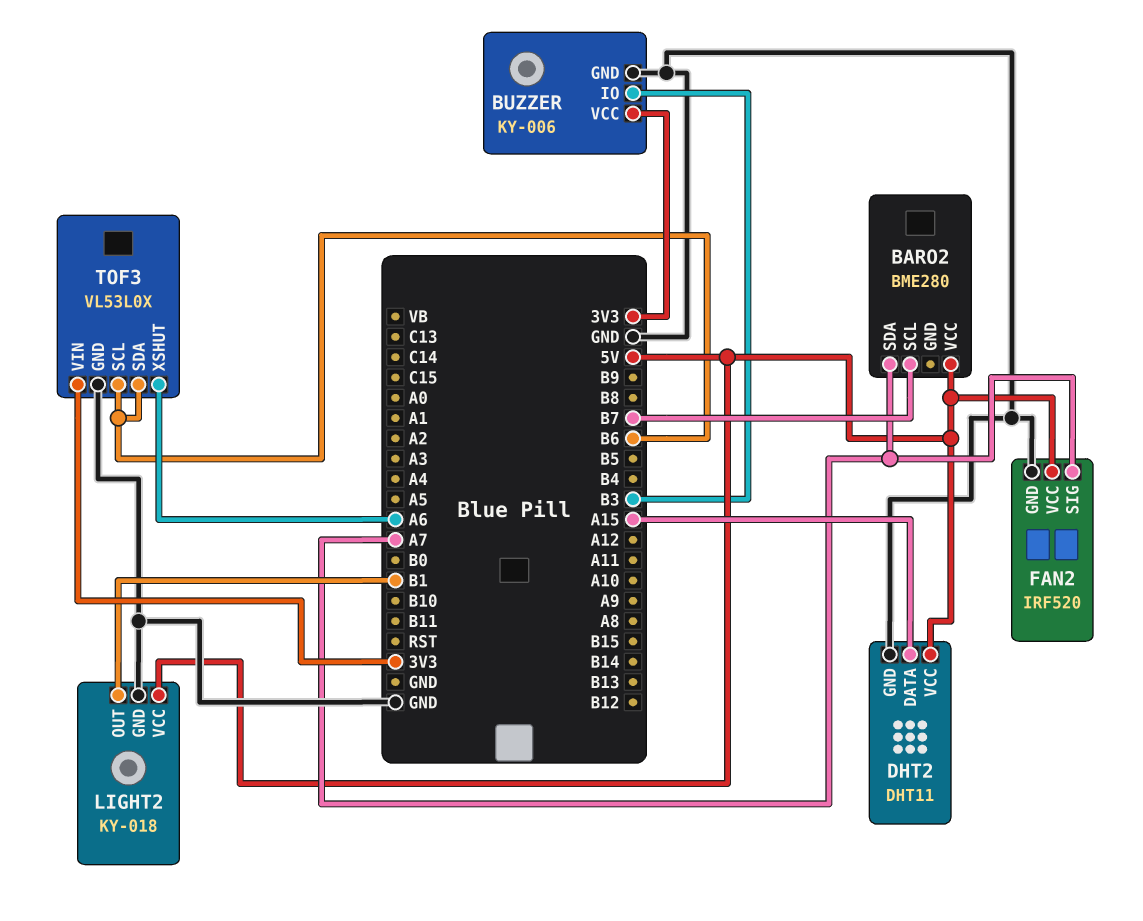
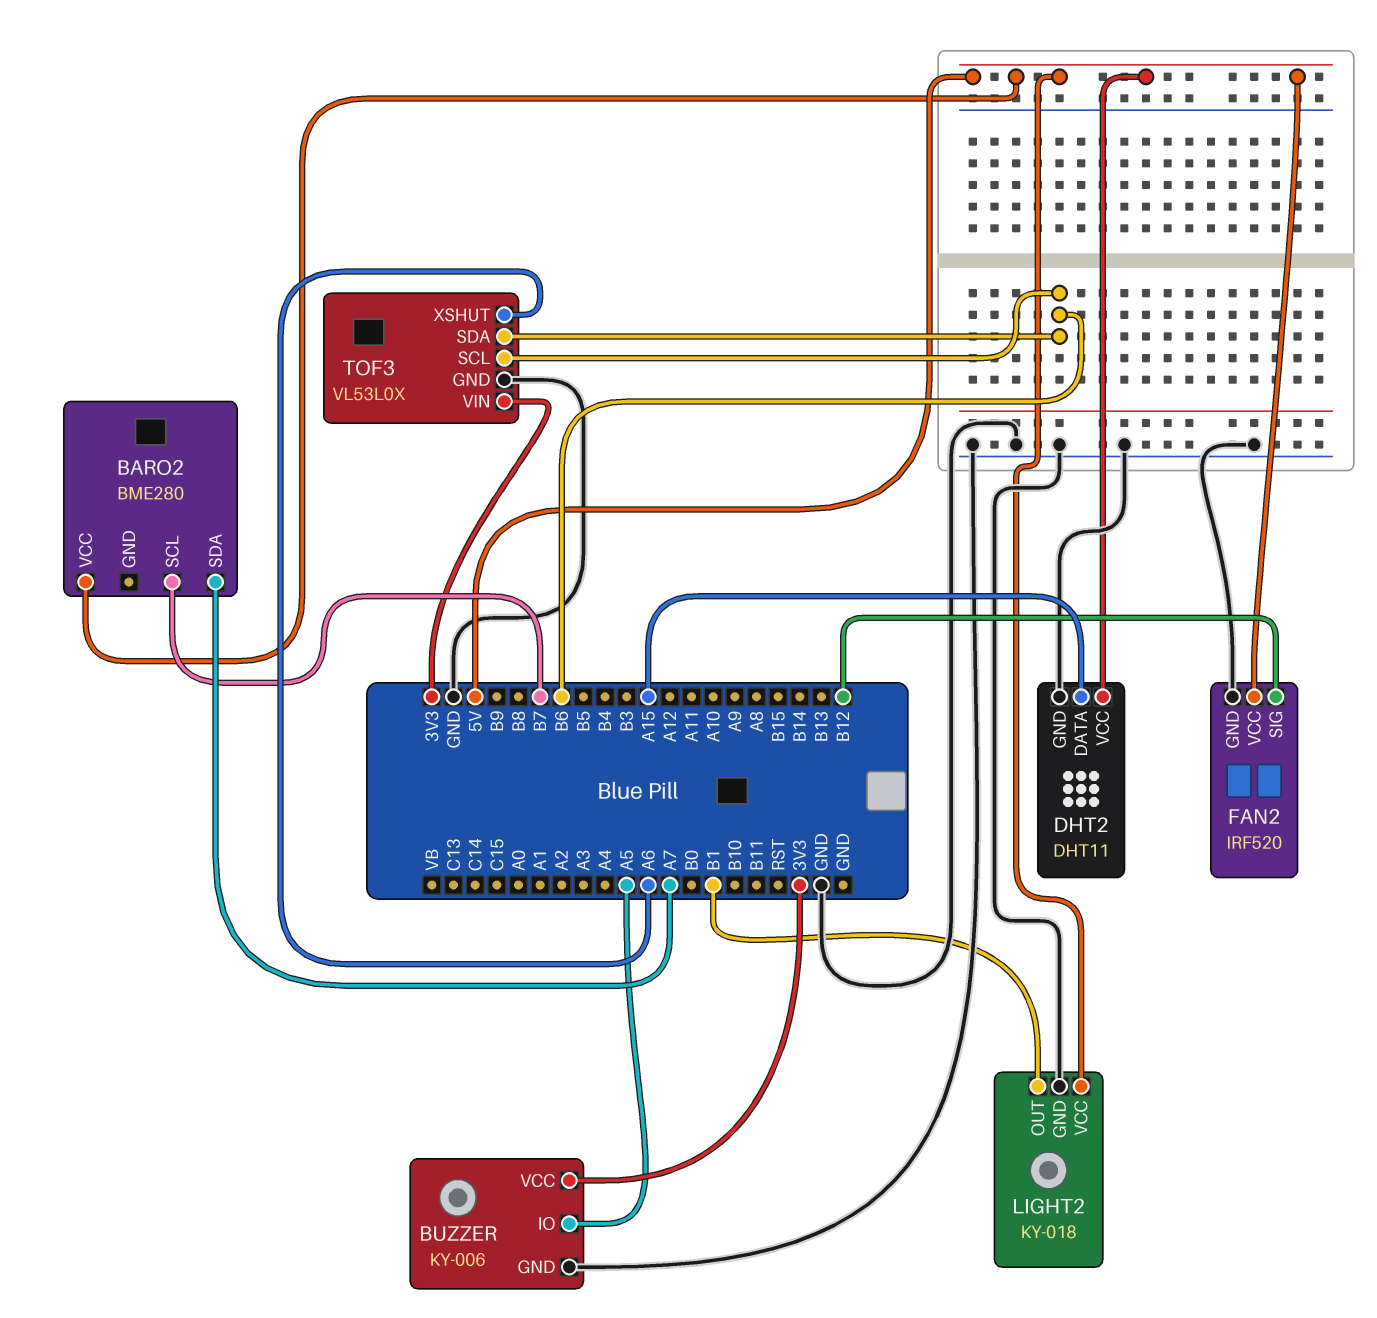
BUZZER pin IO: B3 -> A5
FAN2 pin SIG: A7 -> B12

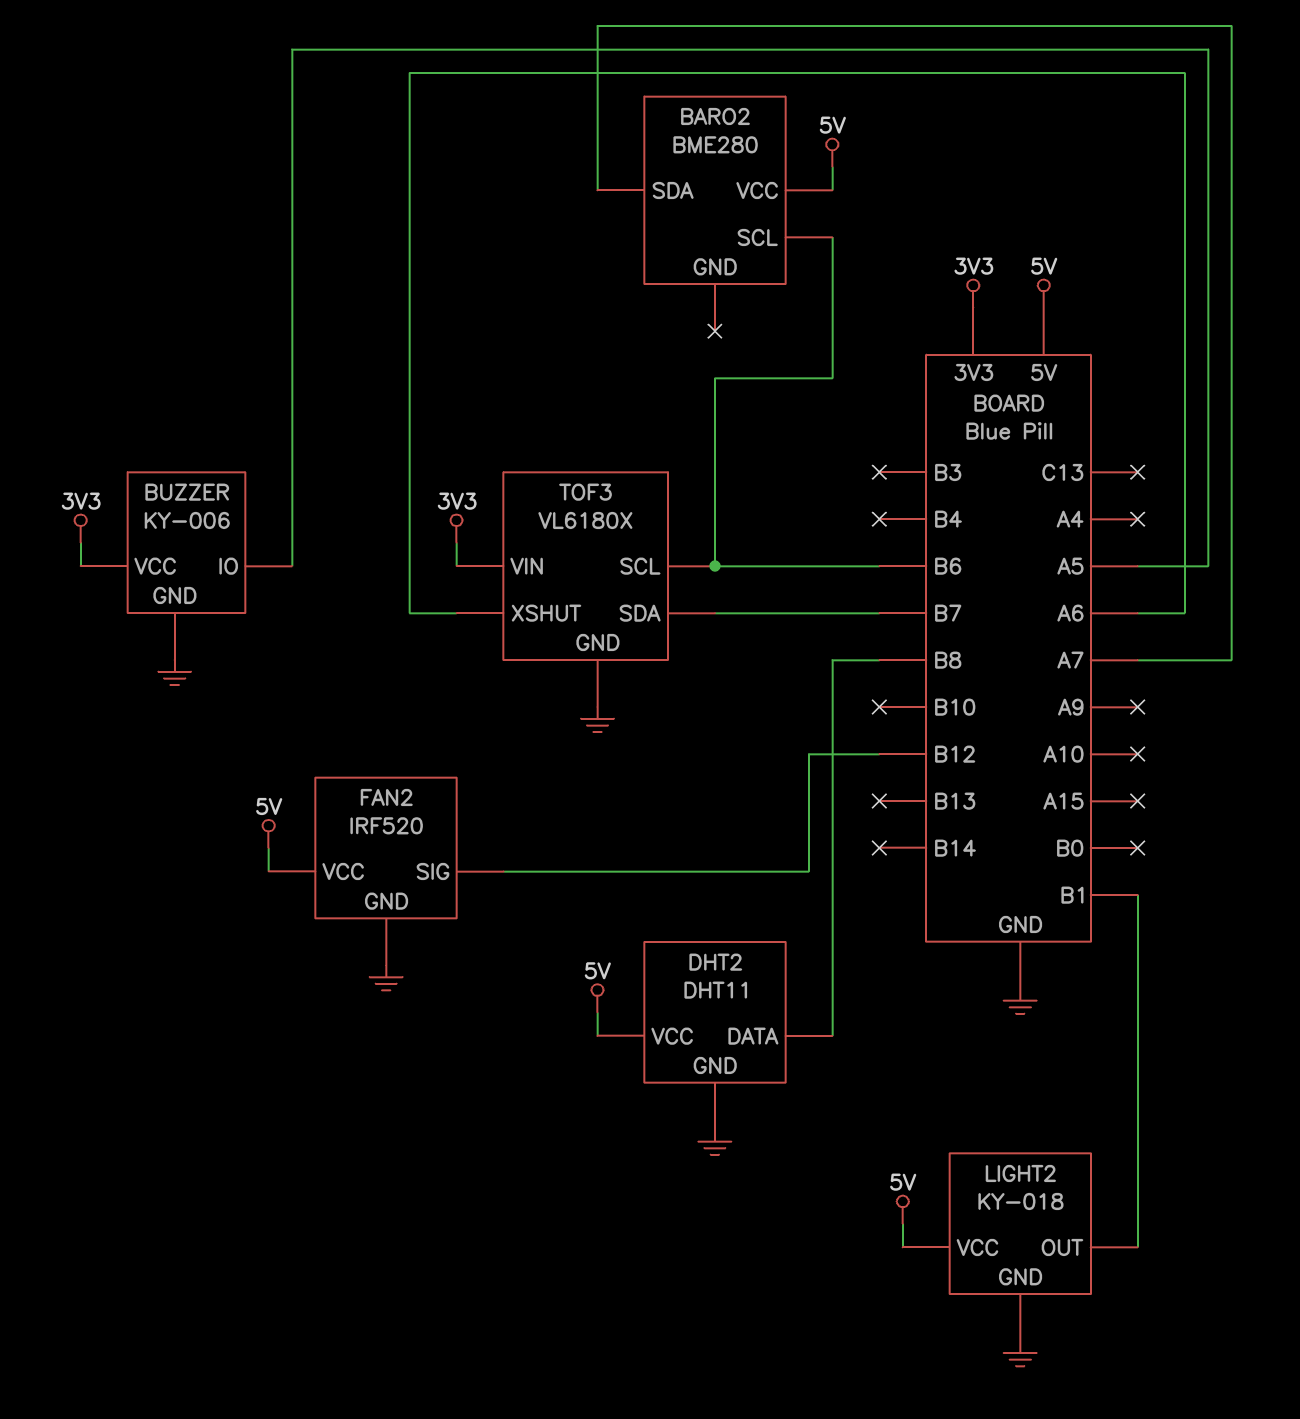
BARO2 pin SCL: B7 -> B6
DHT2 pin DATA: A15 -> B8
TOF3: VL53L0X -> VL6180X
TOF3 pin SDA: B6 -> B7

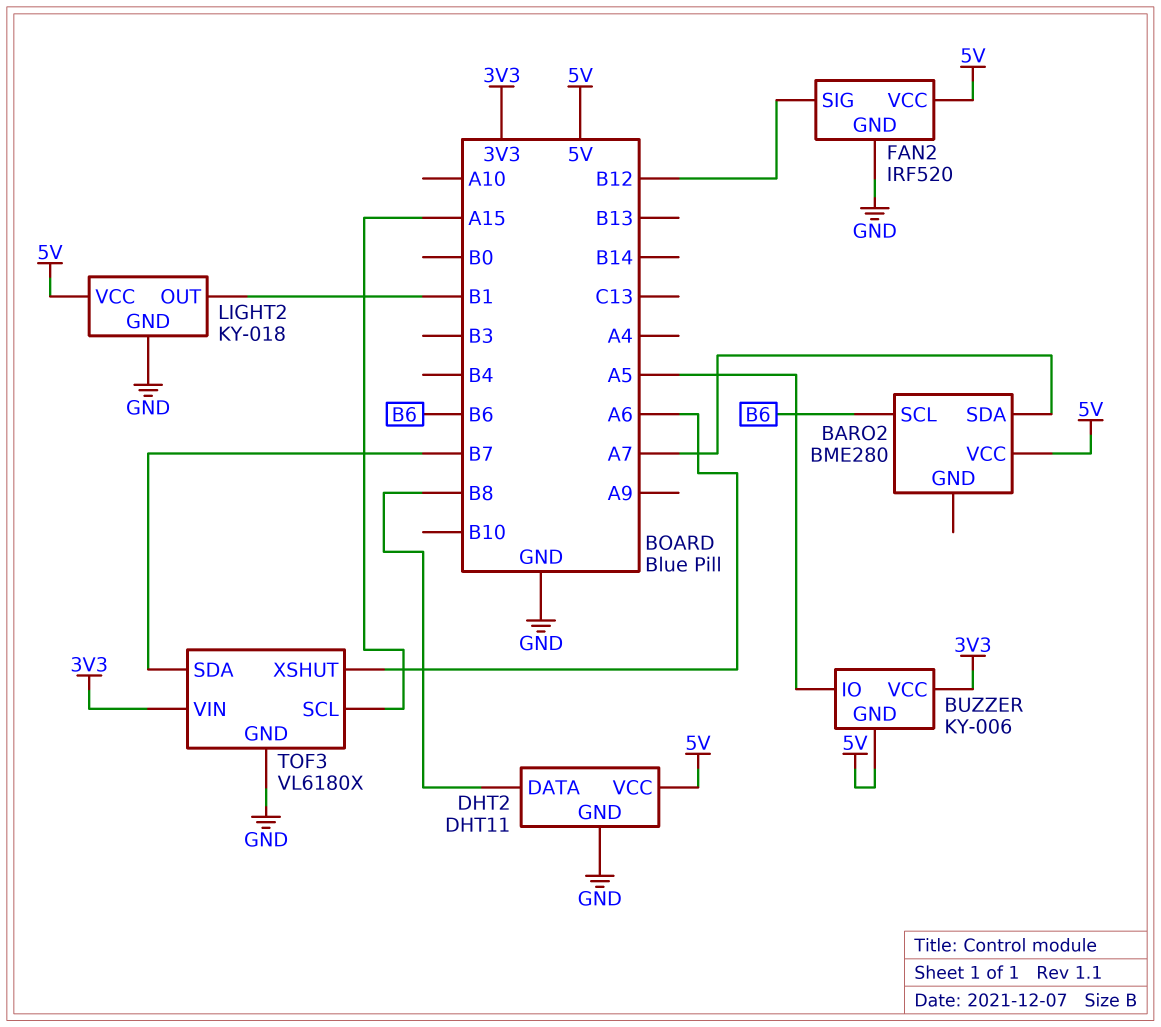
BUZZER pin GND: GND -> 5V
TOF3 pin SCL: B6 -> A15

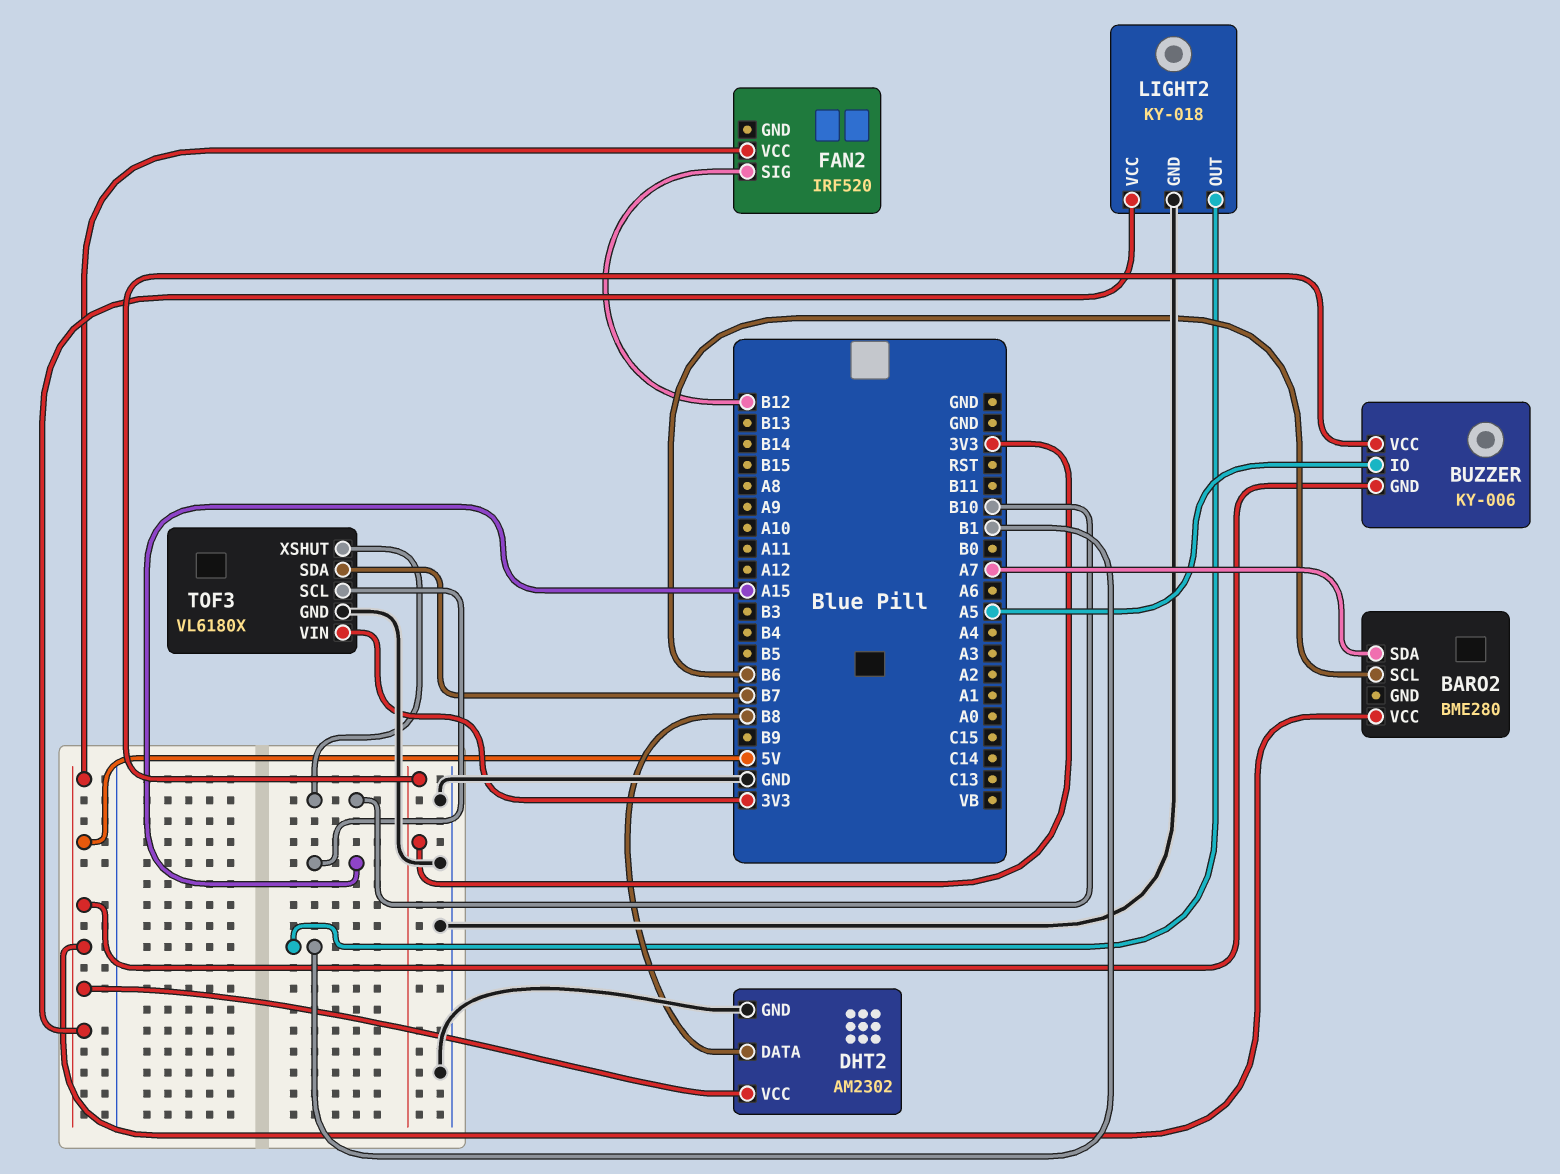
DHT2: DHT11 -> AM2302
FAN2 pin GND: GND -> none
TOF3 pin XSHUT: A6 -> B10

